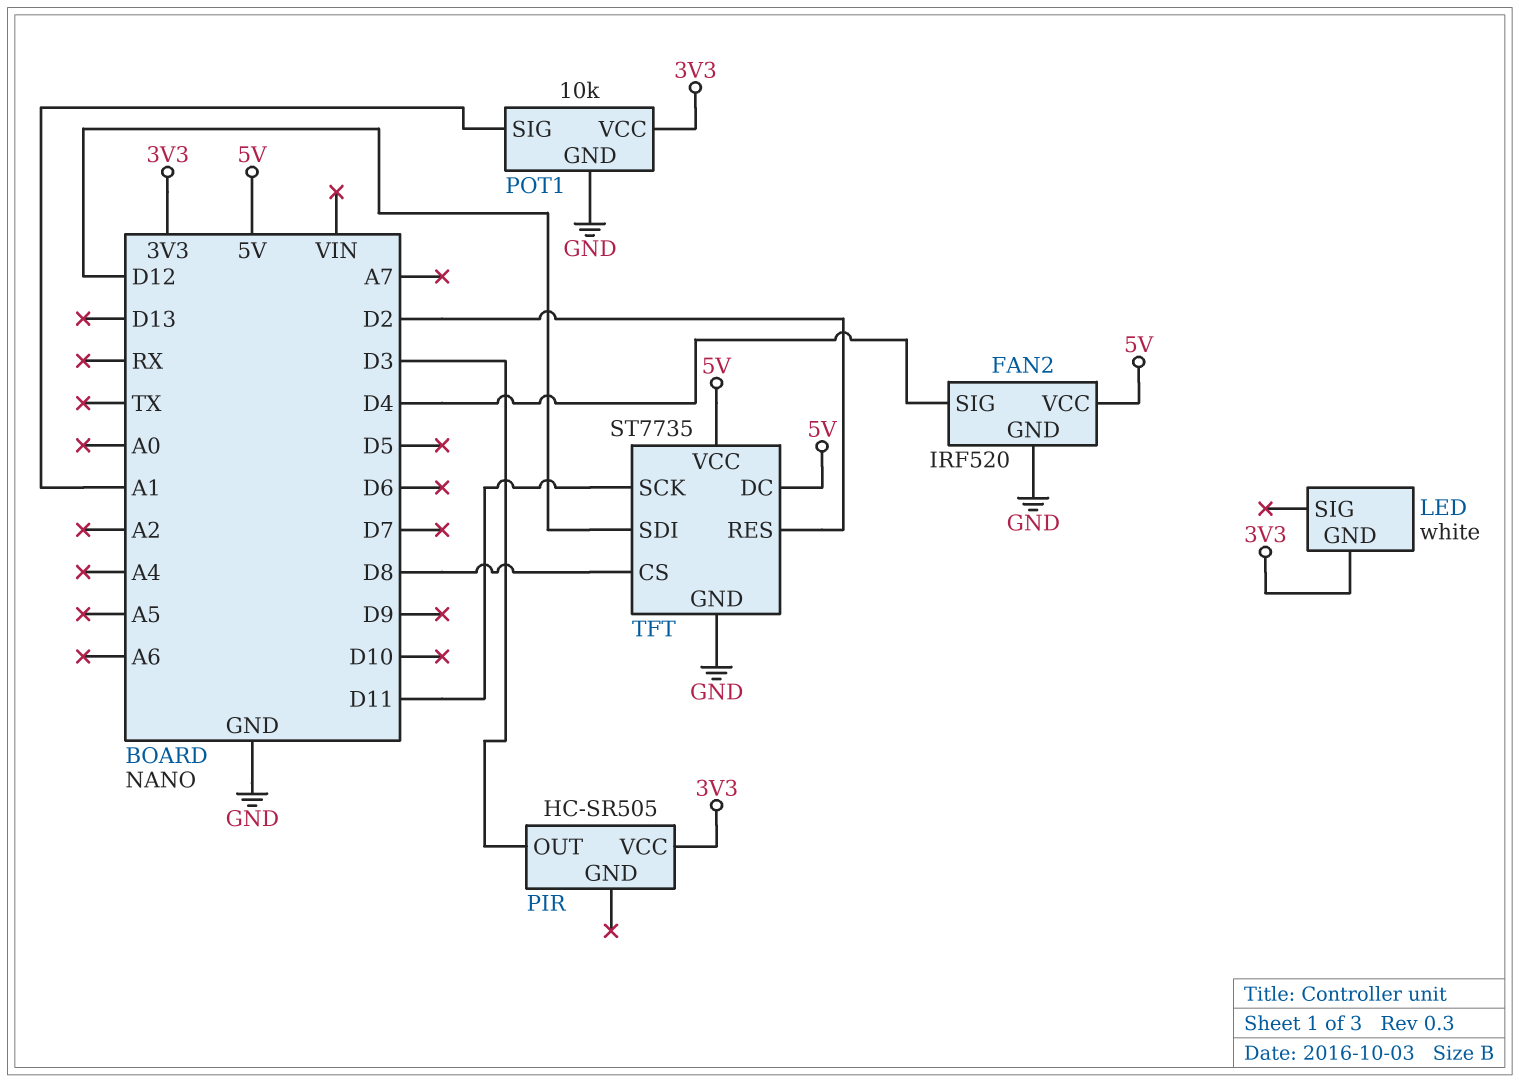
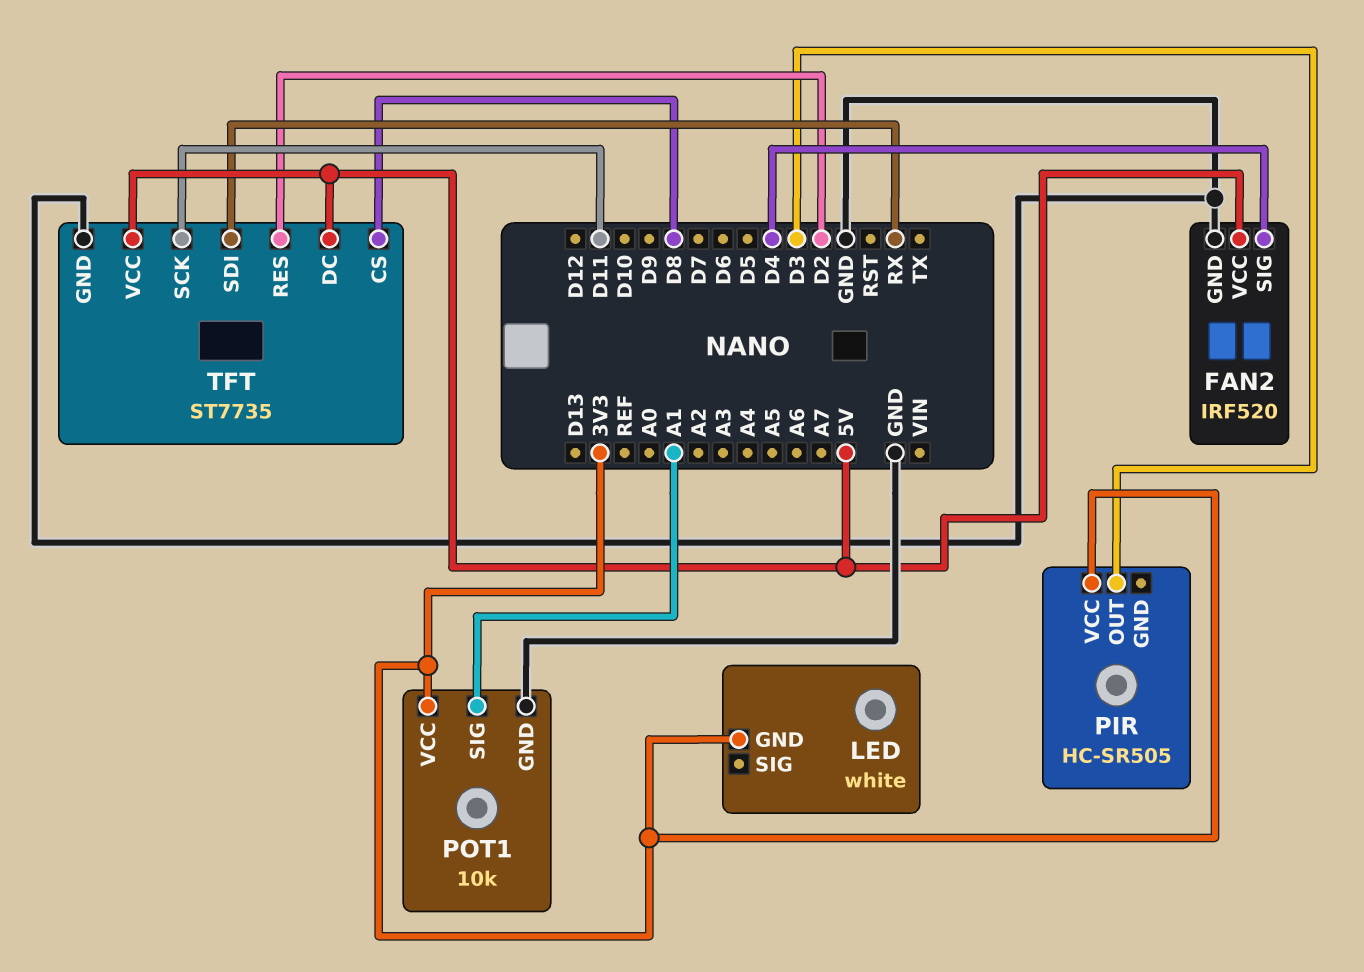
TFT pin SDI: D12 -> RX

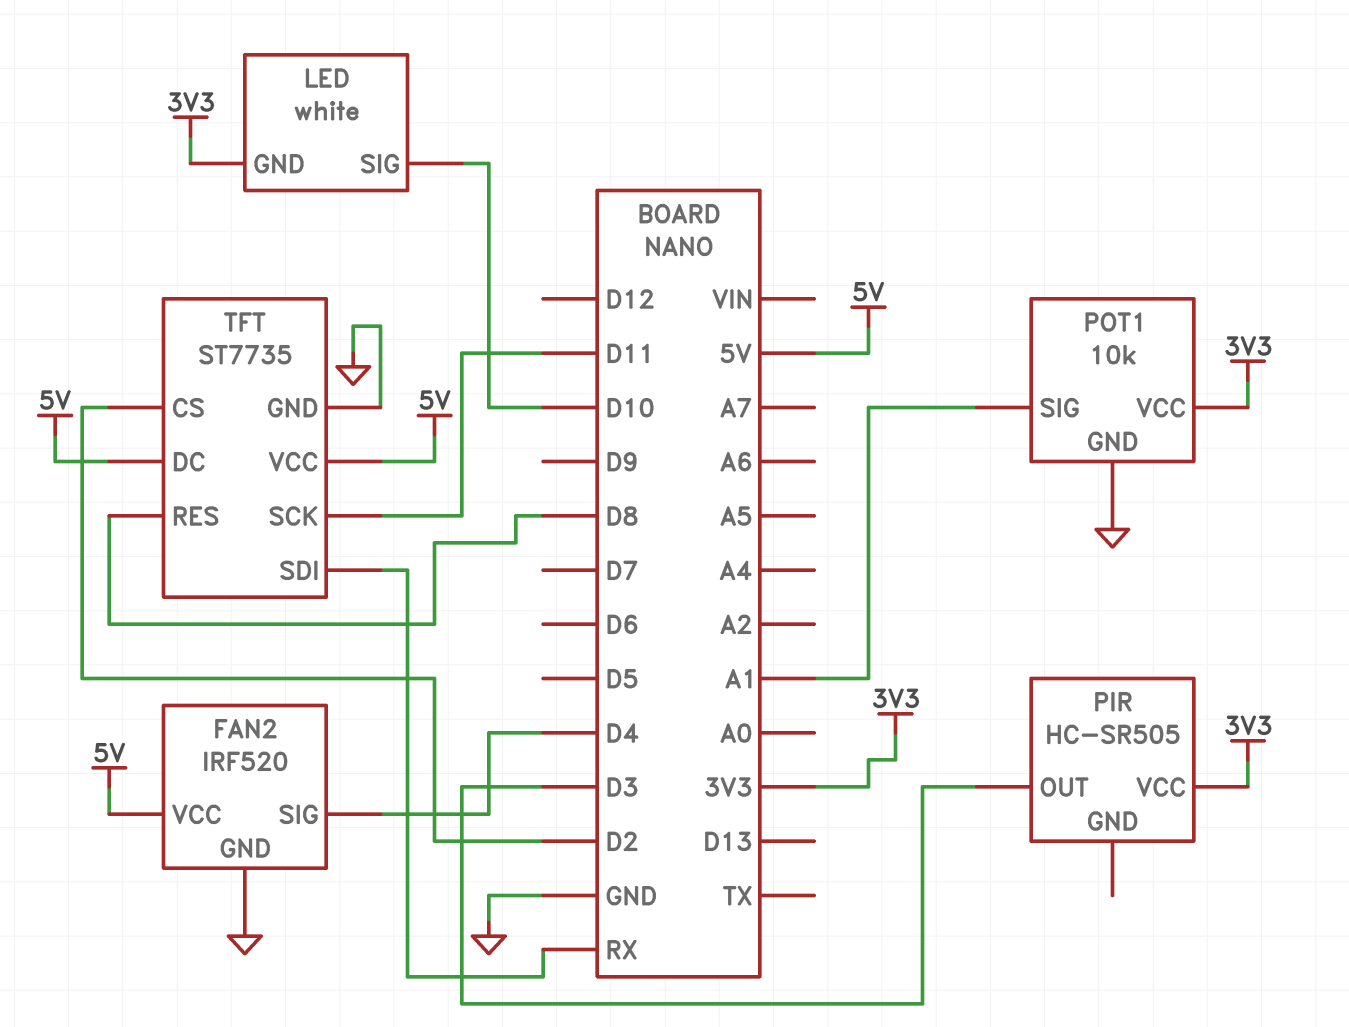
LED pin SIG: none -> D10
TFT pin CS: D8 -> D2
TFT pin RES: D2 -> D8

